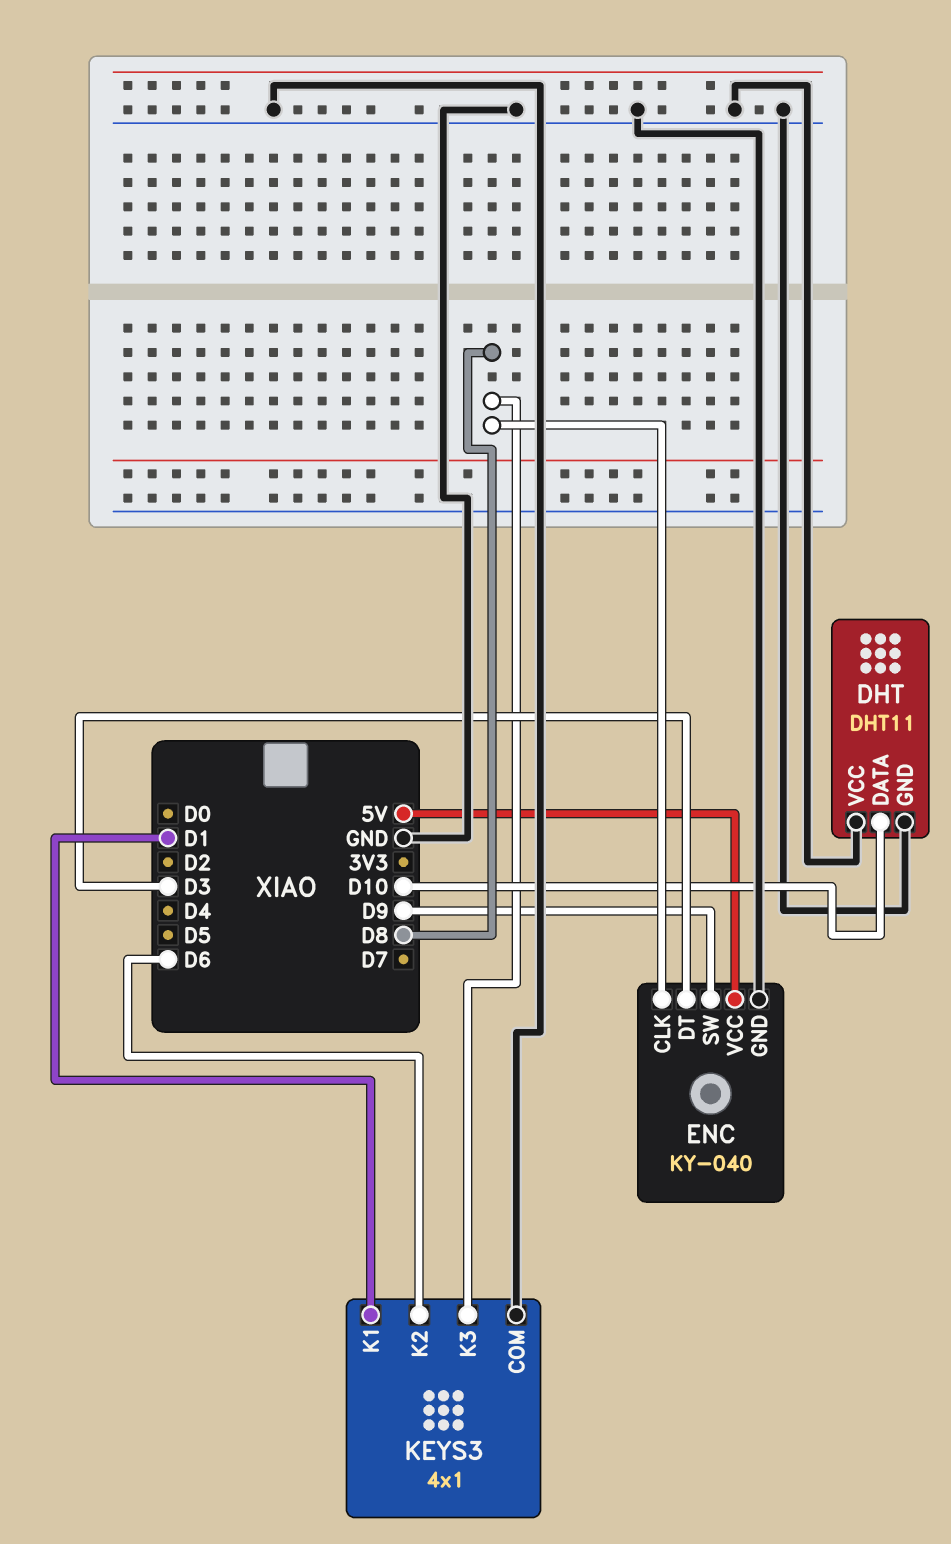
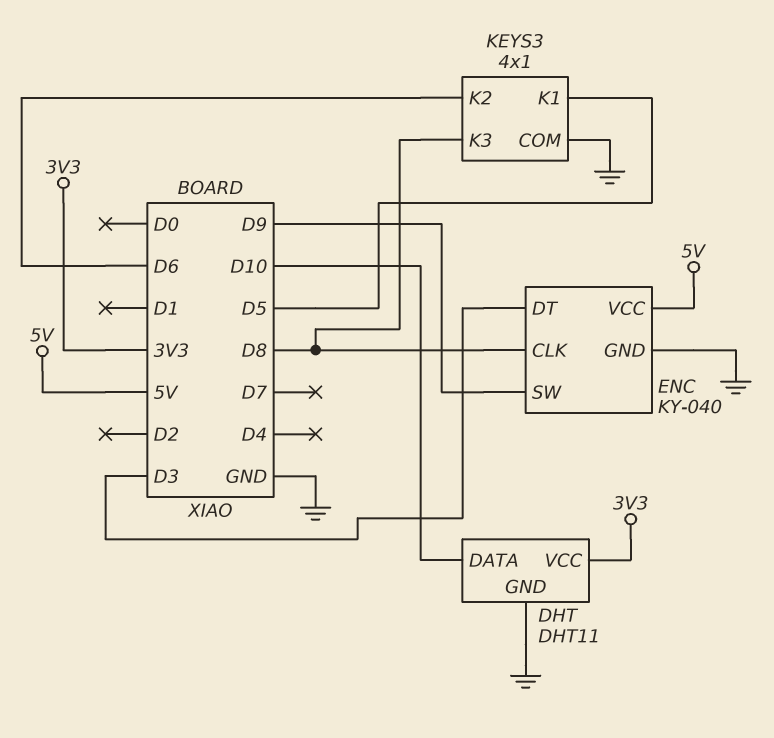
DHT pin VCC: GND -> 3V3
KEYS3 pin K1: D1 -> D5

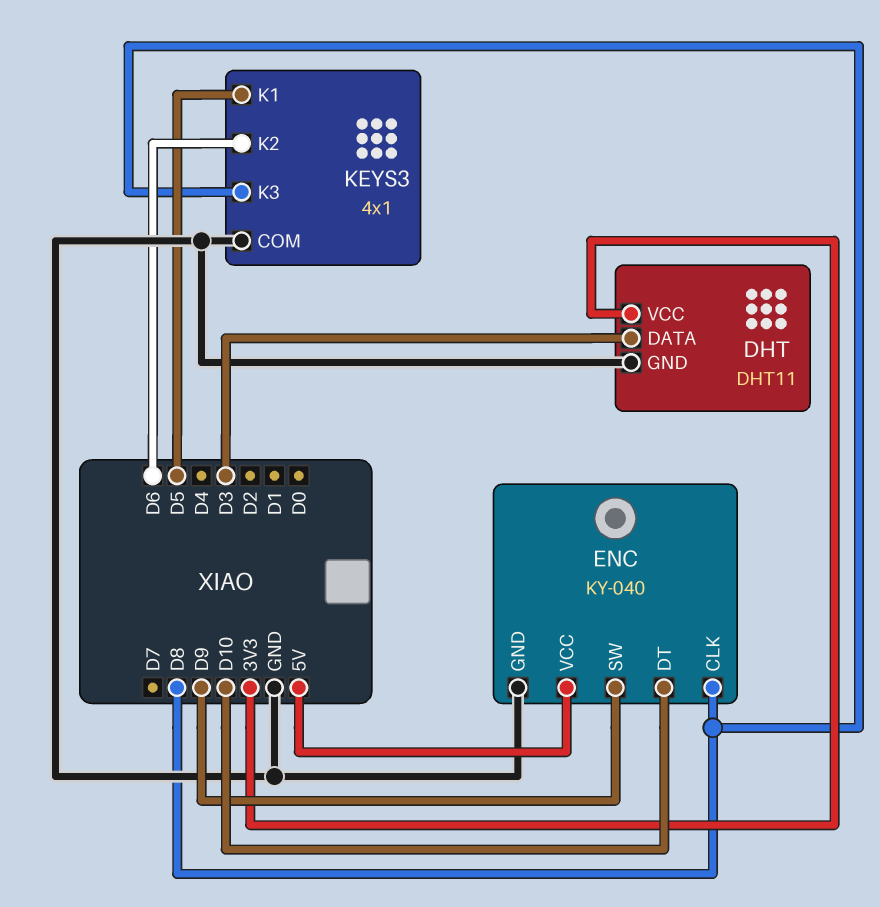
DHT pin DATA: D10 -> D3
ENC pin DT: D3 -> D10

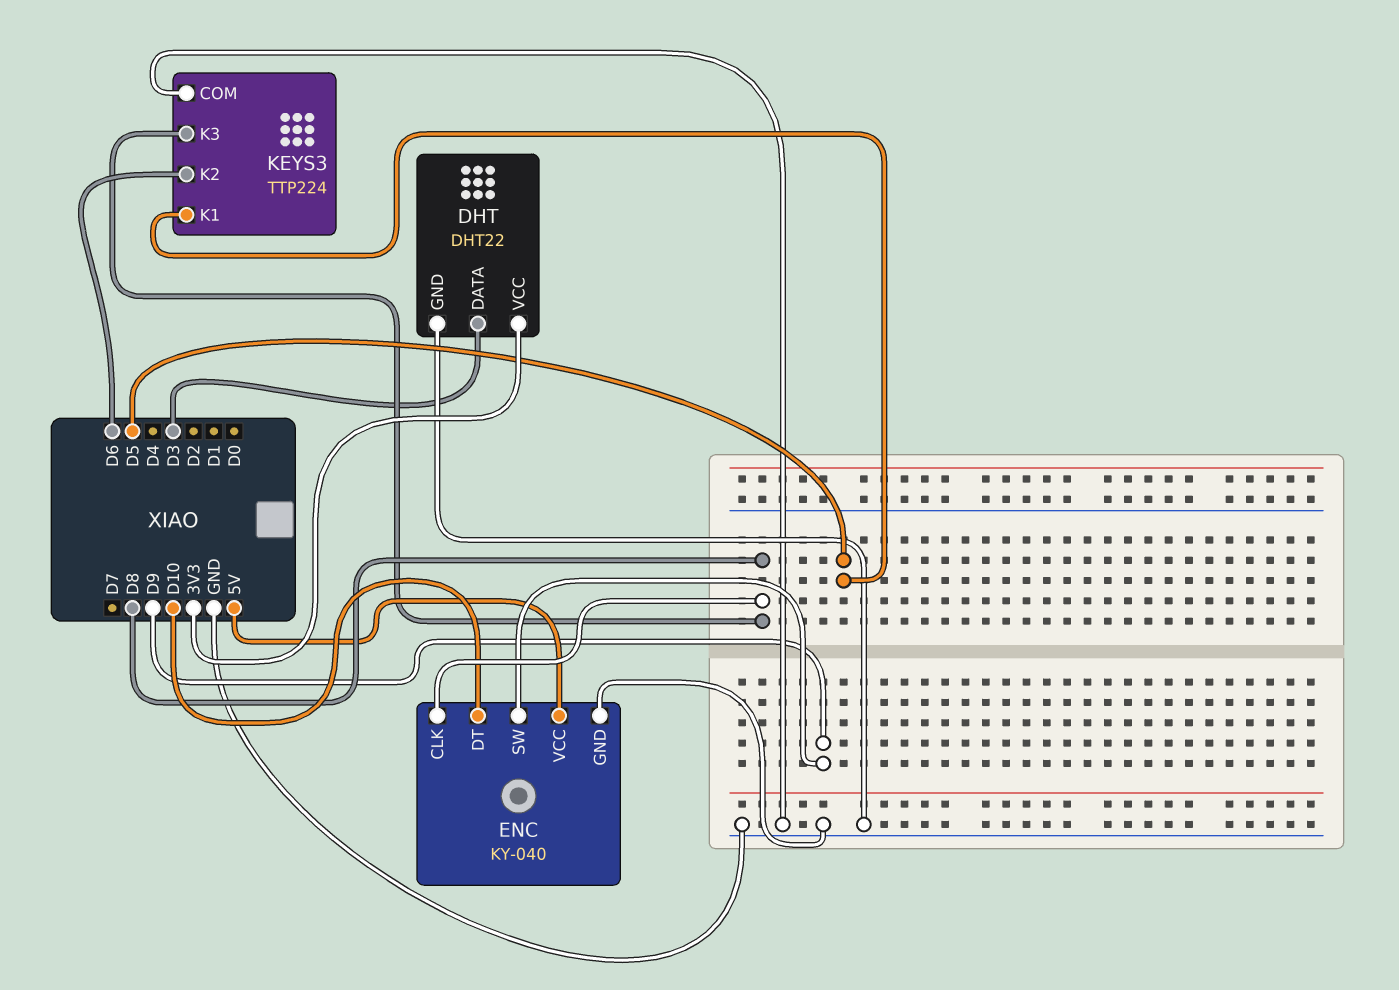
DHT: DHT11 -> DHT22
KEYS3: 4x1 -> TTP224

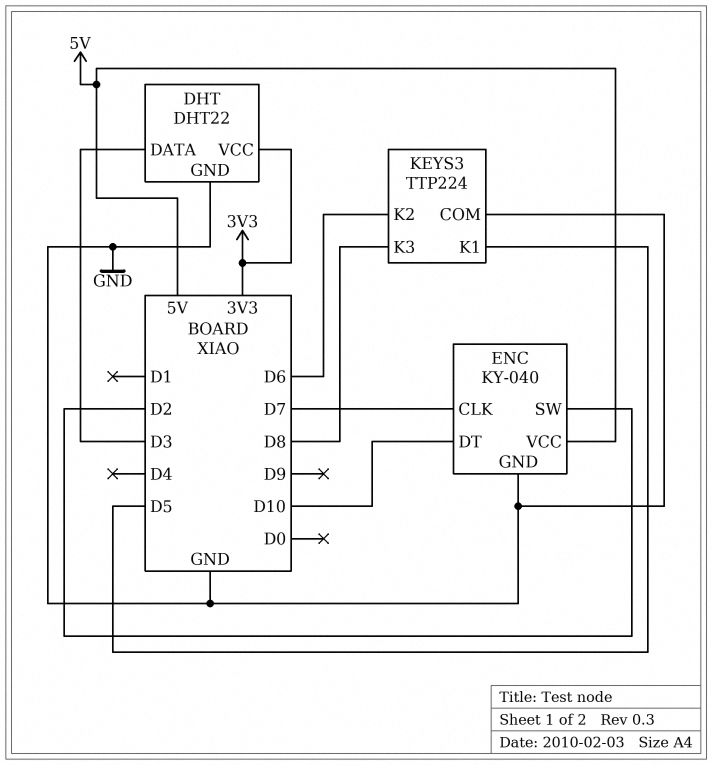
ENC pin CLK: D8 -> D7
ENC pin SW: D9 -> D2

